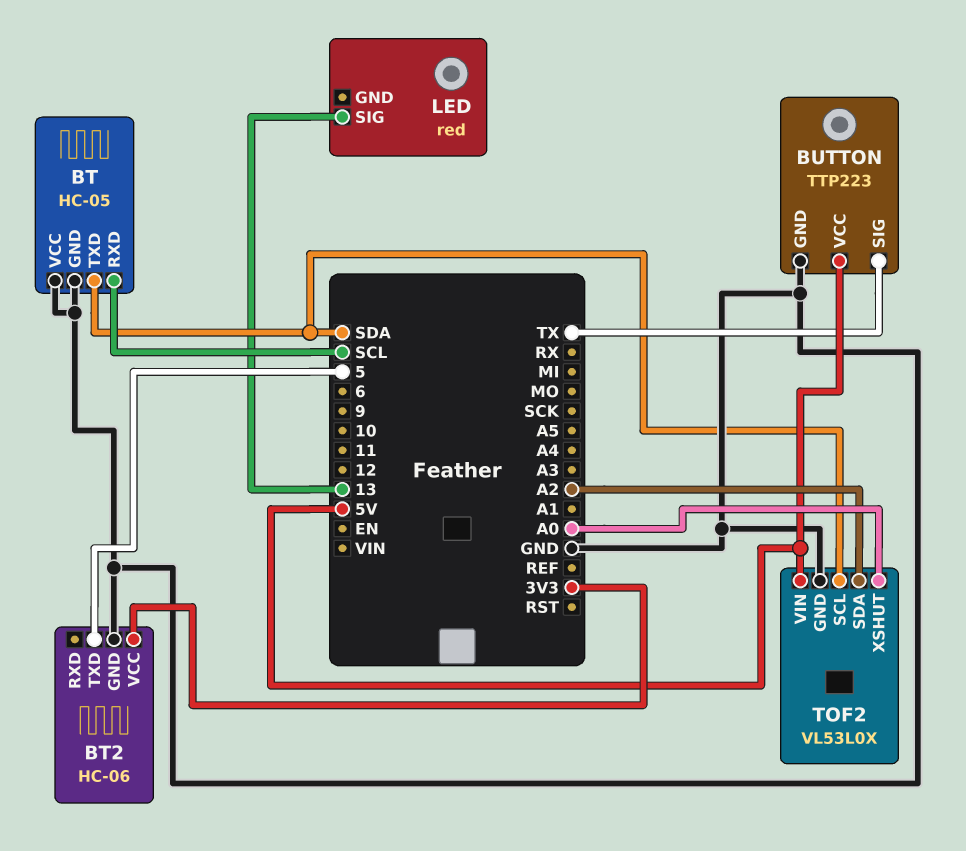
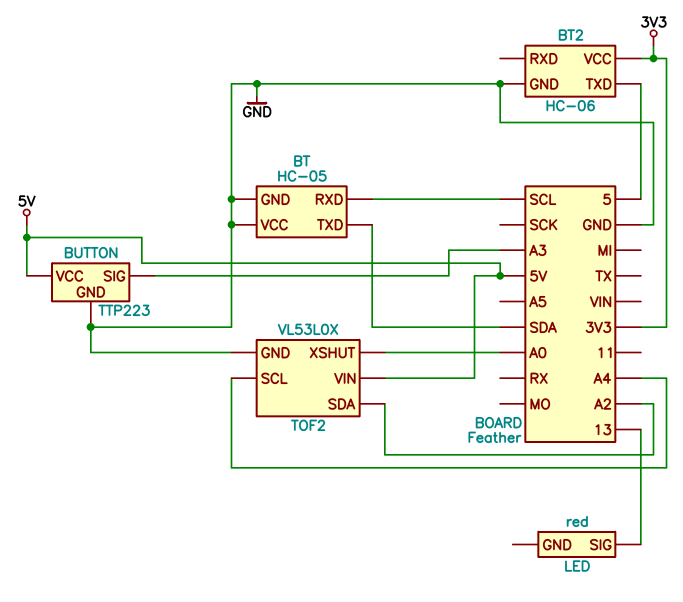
BUTTON pin SIG: TX -> A3
TOF2 pin SCL: SDA -> A4

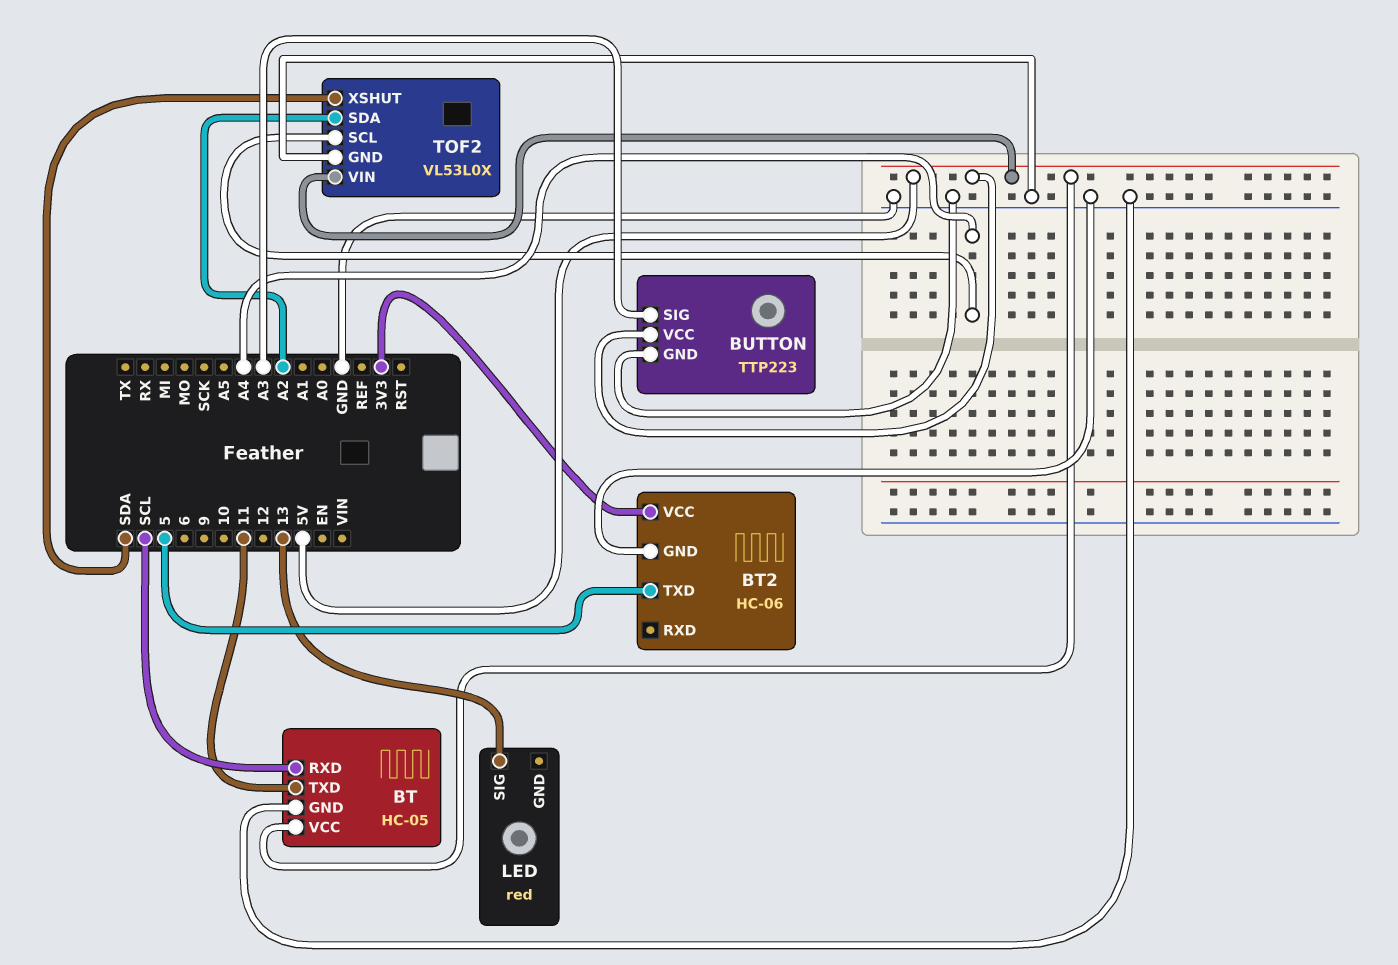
BT pin TXD: SDA -> 11
BT pin VCC: GND -> 5V
TOF2 pin XSHUT: A0 -> SDA

